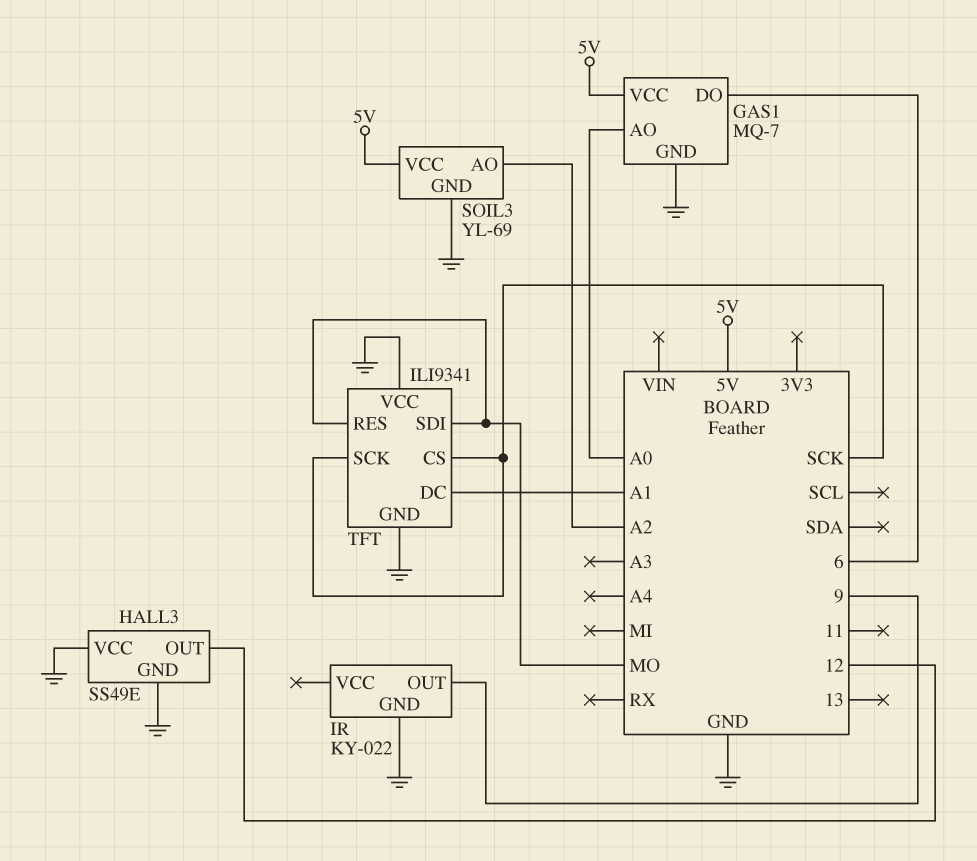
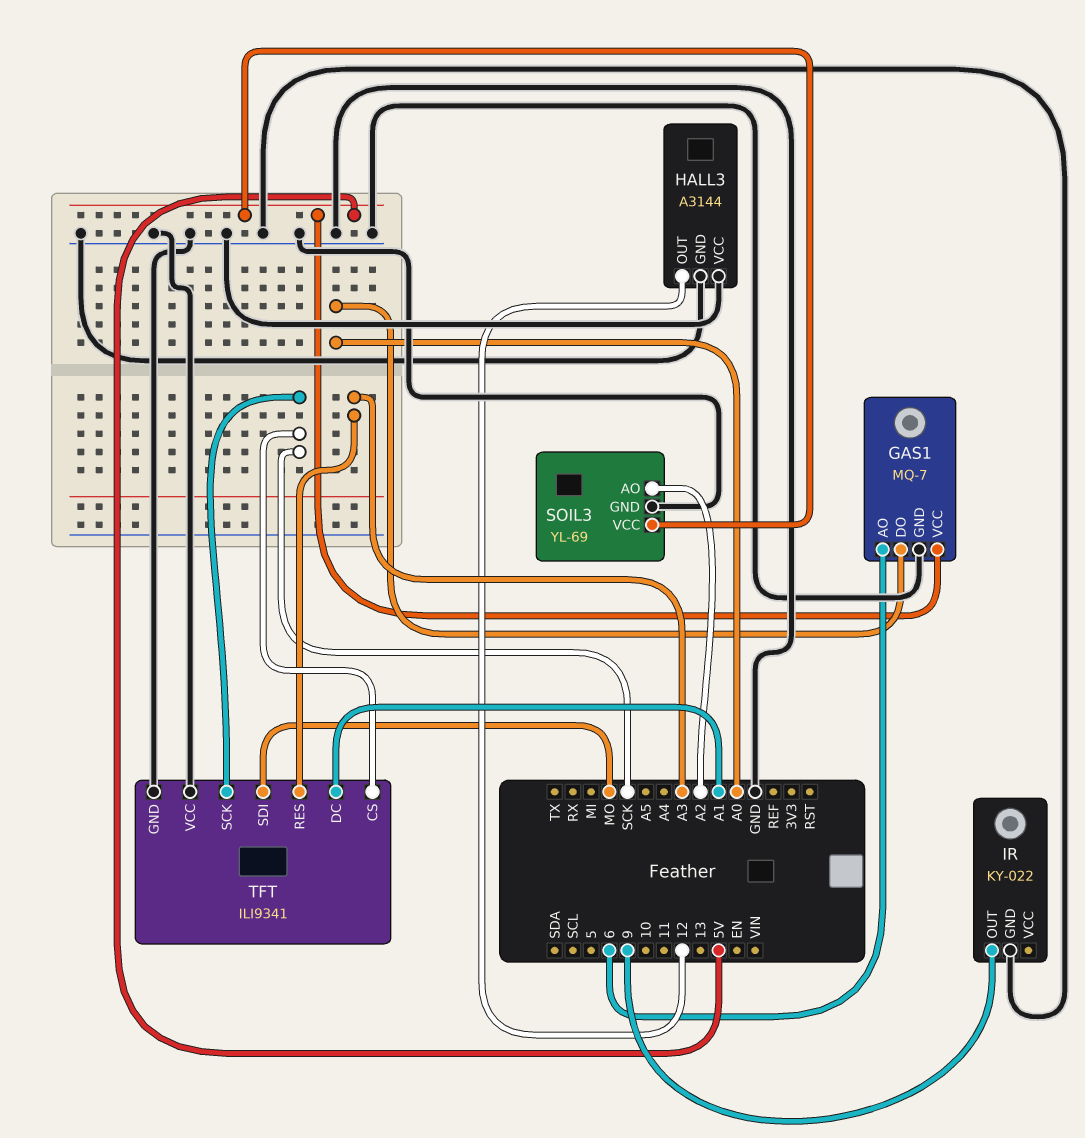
GAS1 pin AO: A0 -> 6
GAS1 pin DO: 6 -> A0
HALL3: SS49E -> A3144
TFT pin RES: MO -> A3

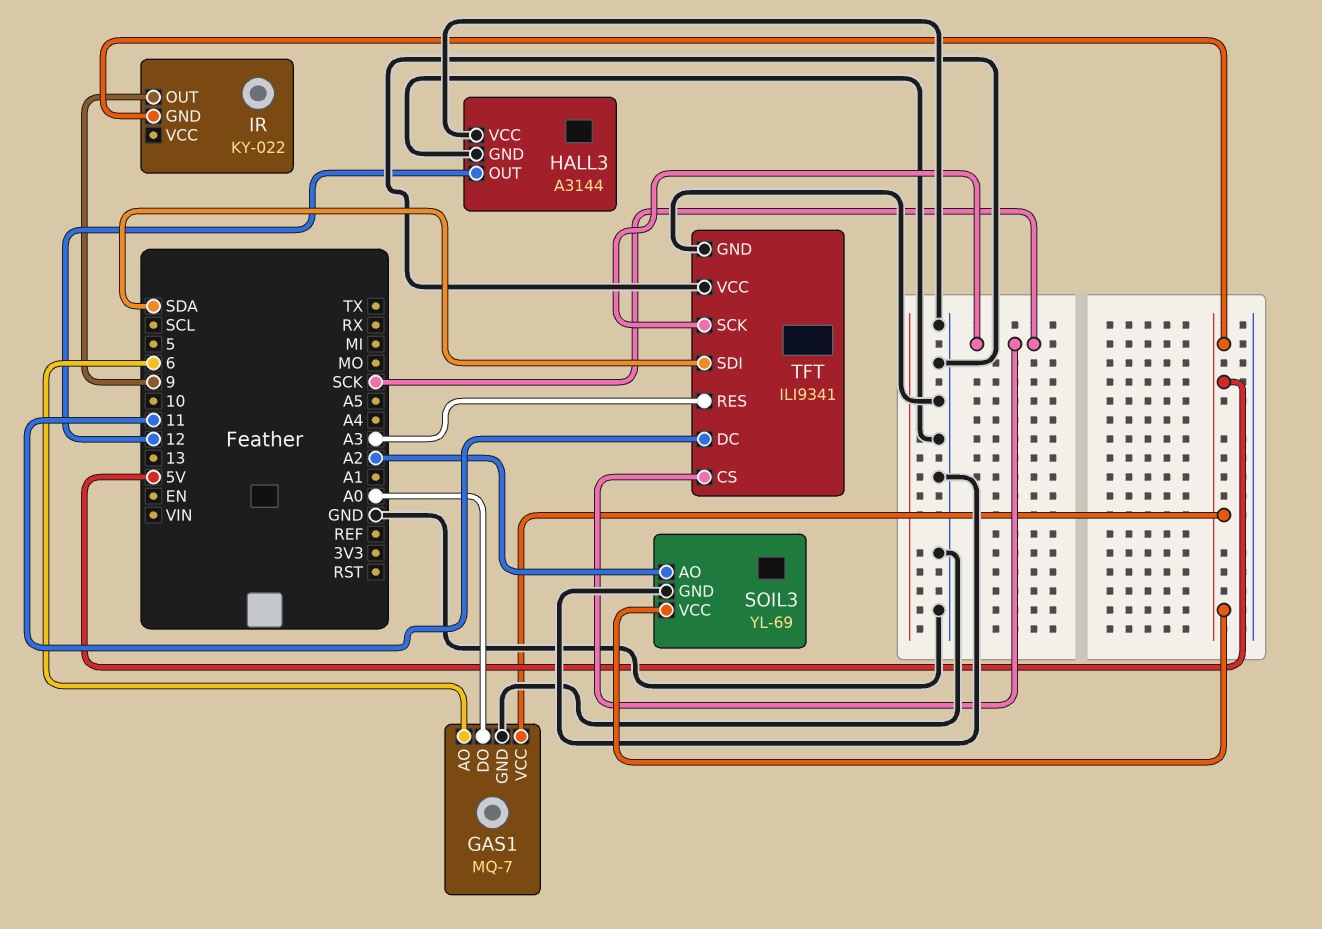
IR pin GND: GND -> 5V
TFT pin DC: A1 -> 11
TFT pin SDI: MO -> SDA

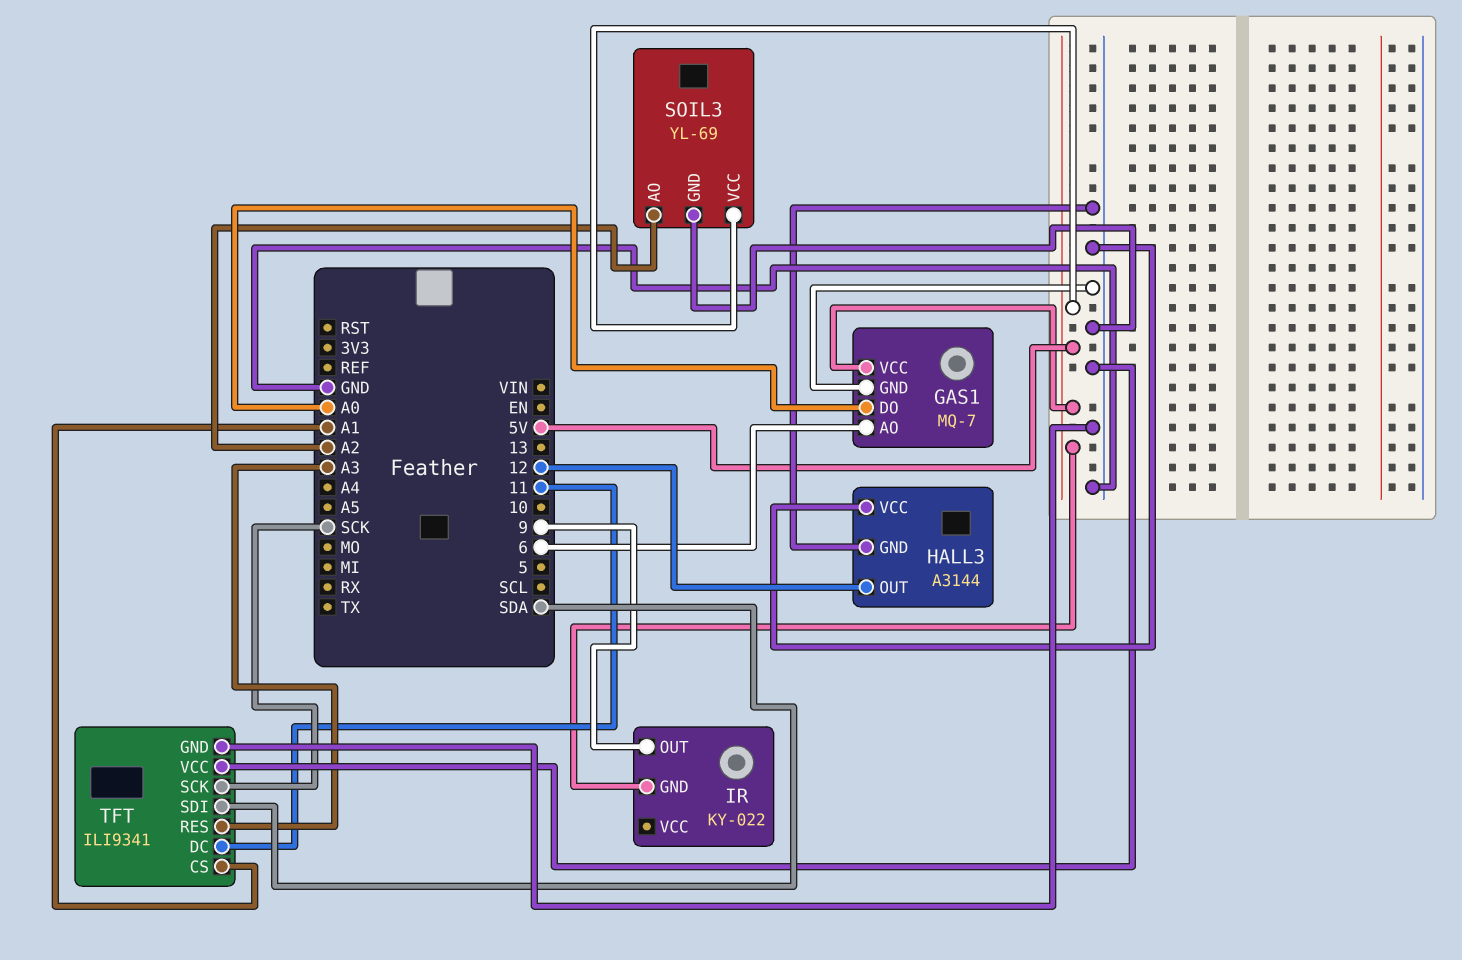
TFT pin CS: SCK -> A1

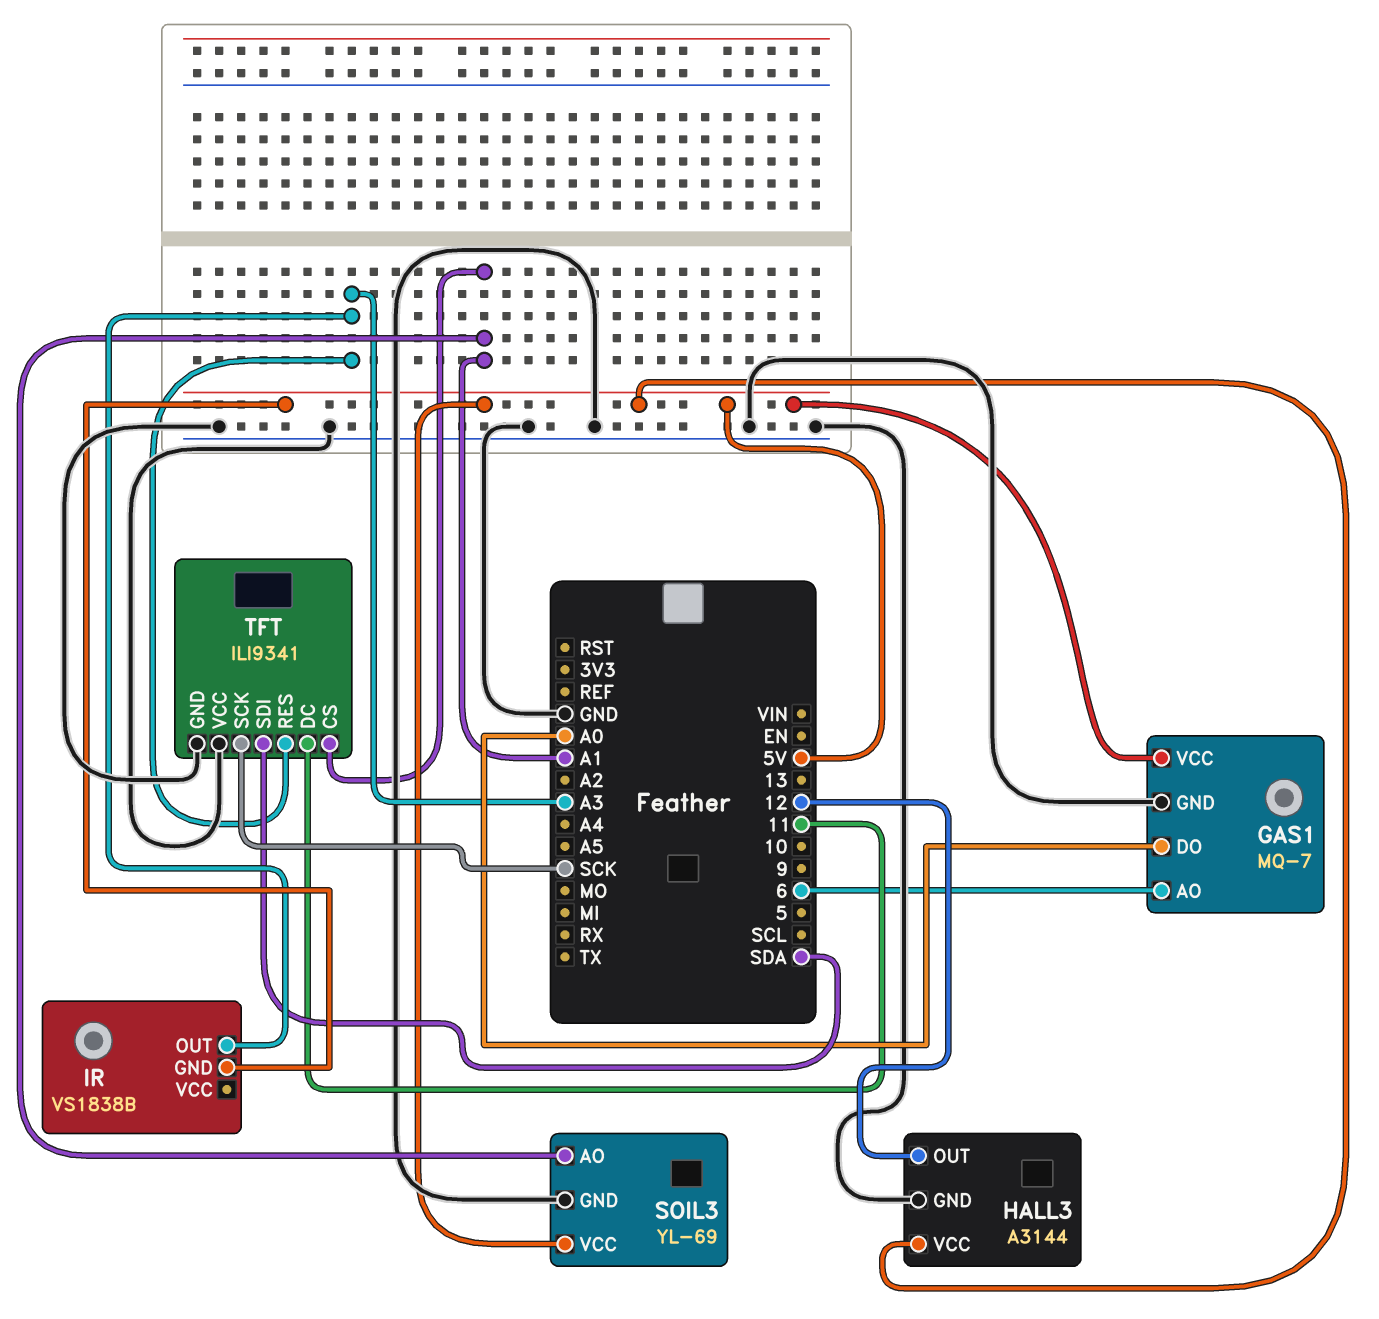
HALL3 pin VCC: GND -> 5V
IR: KY-022 -> VS1838B
IR pin OUT: 9 -> A3
SOIL3 pin AO: A2 -> A1

